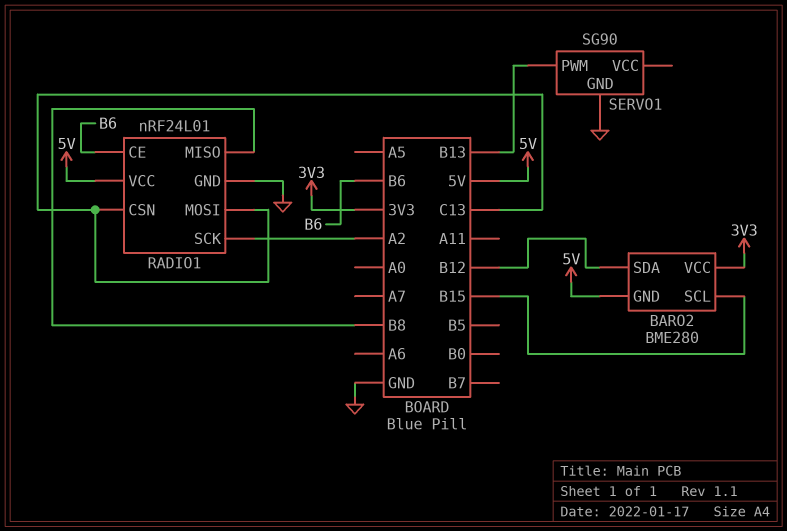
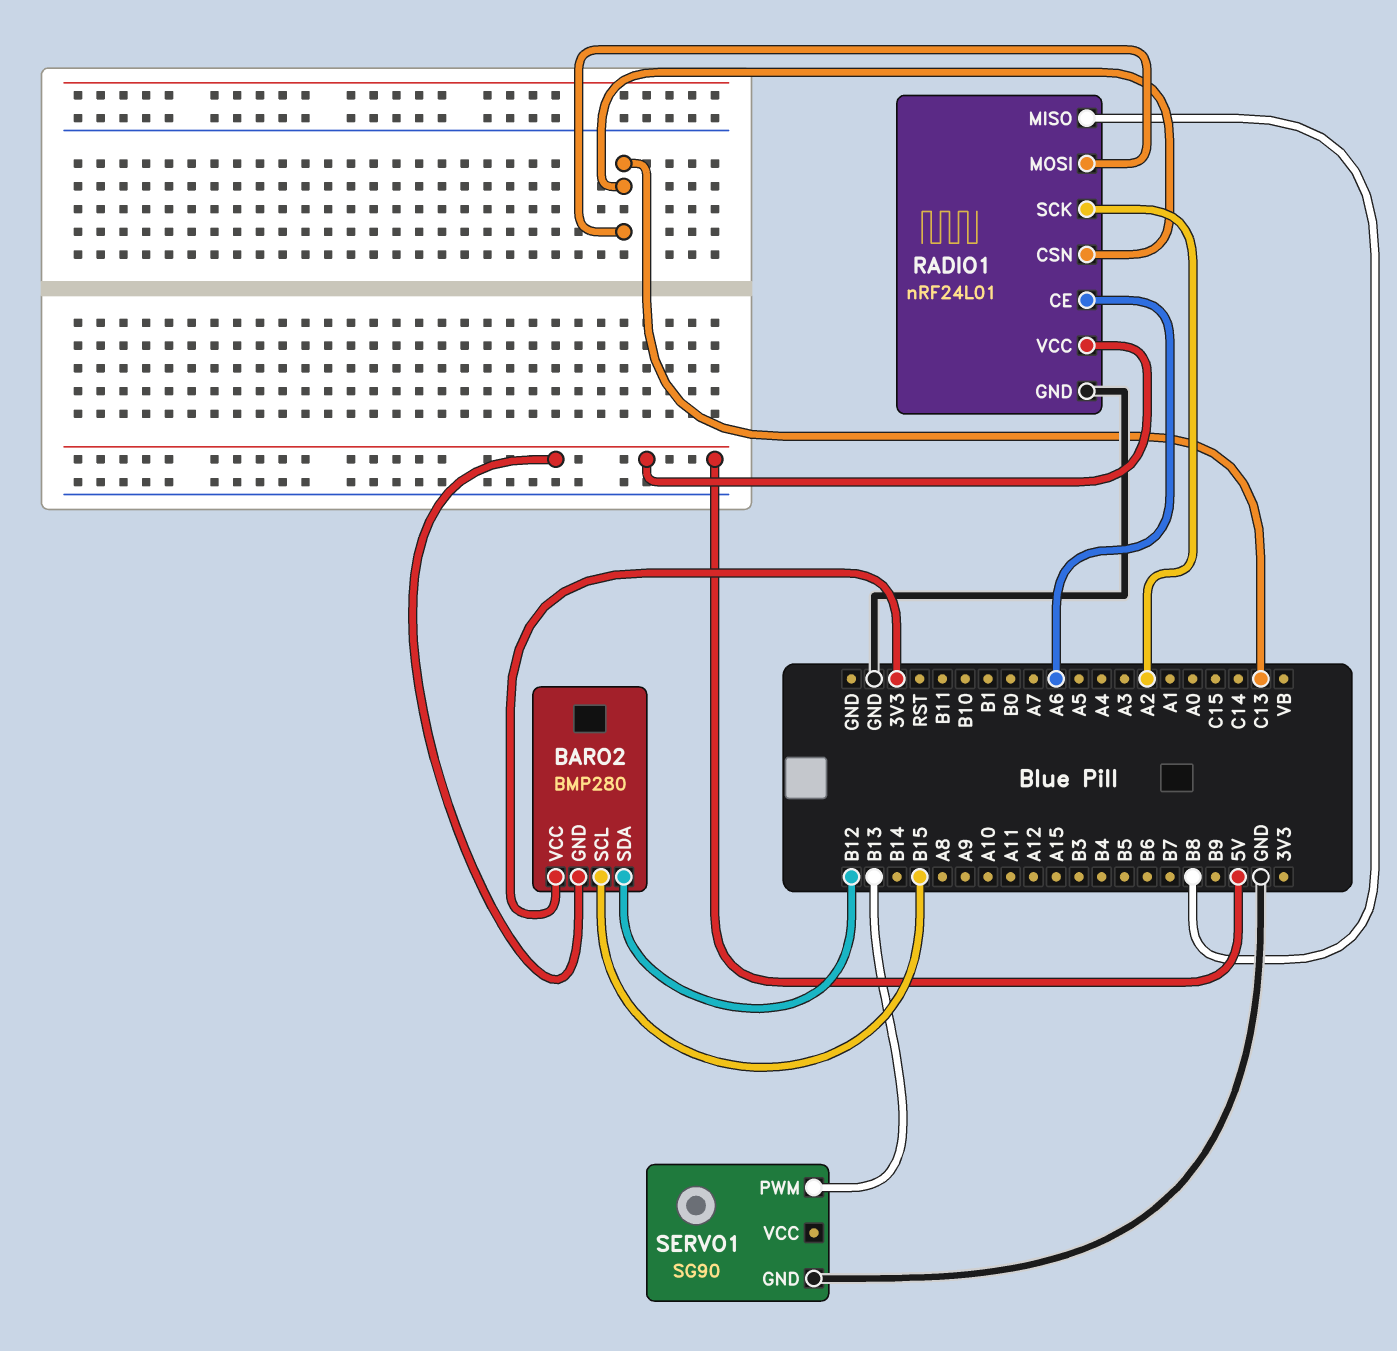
BARO2: BME280 -> BMP280
RADIO1 pin CE: B6 -> A6

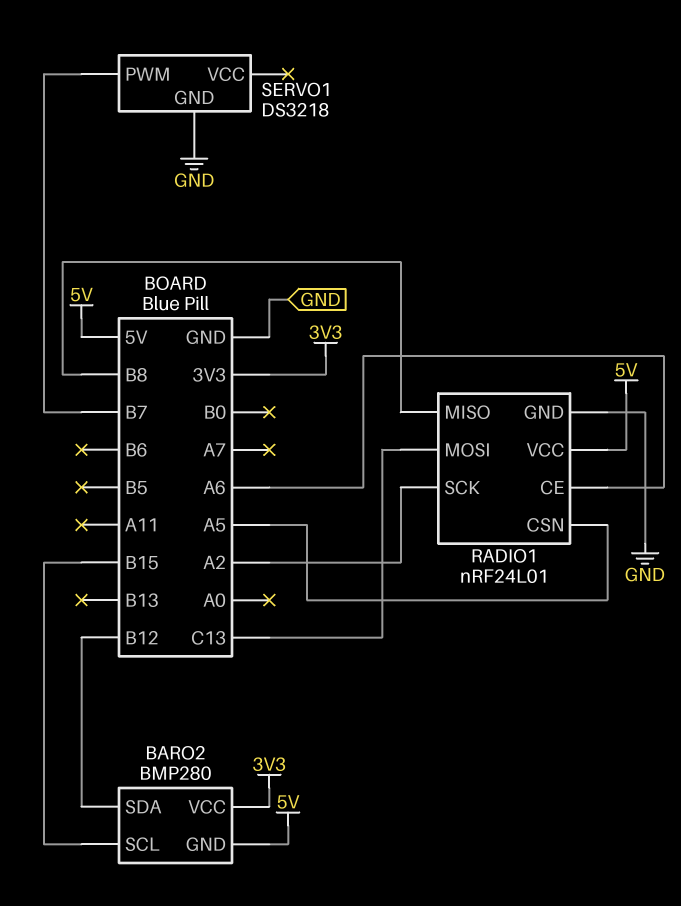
RADIO1 pin CSN: C13 -> A5
SERVO1: SG90 -> DS3218
SERVO1 pin PWM: B13 -> B7

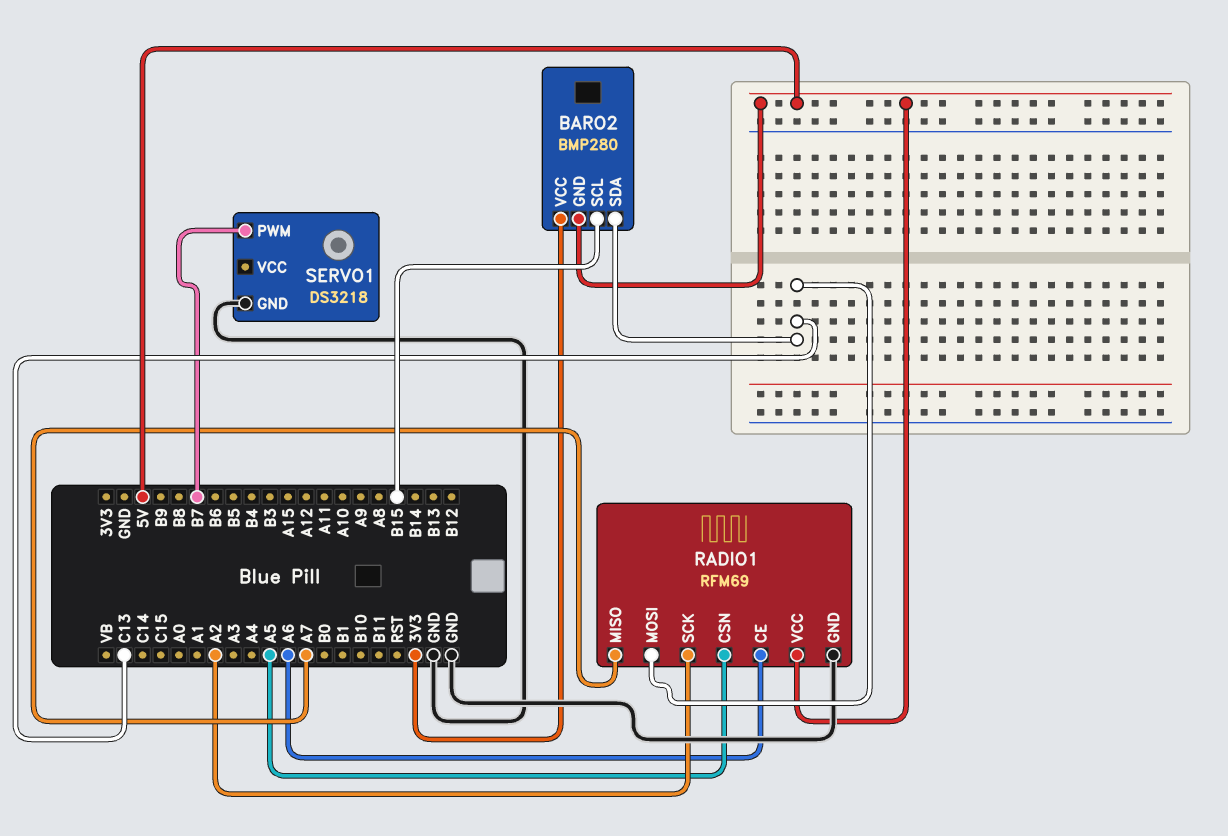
BARO2 pin SDA: B12 -> C13
RADIO1: nRF24L01 -> RFM69
RADIO1 pin MISO: B8 -> A7

